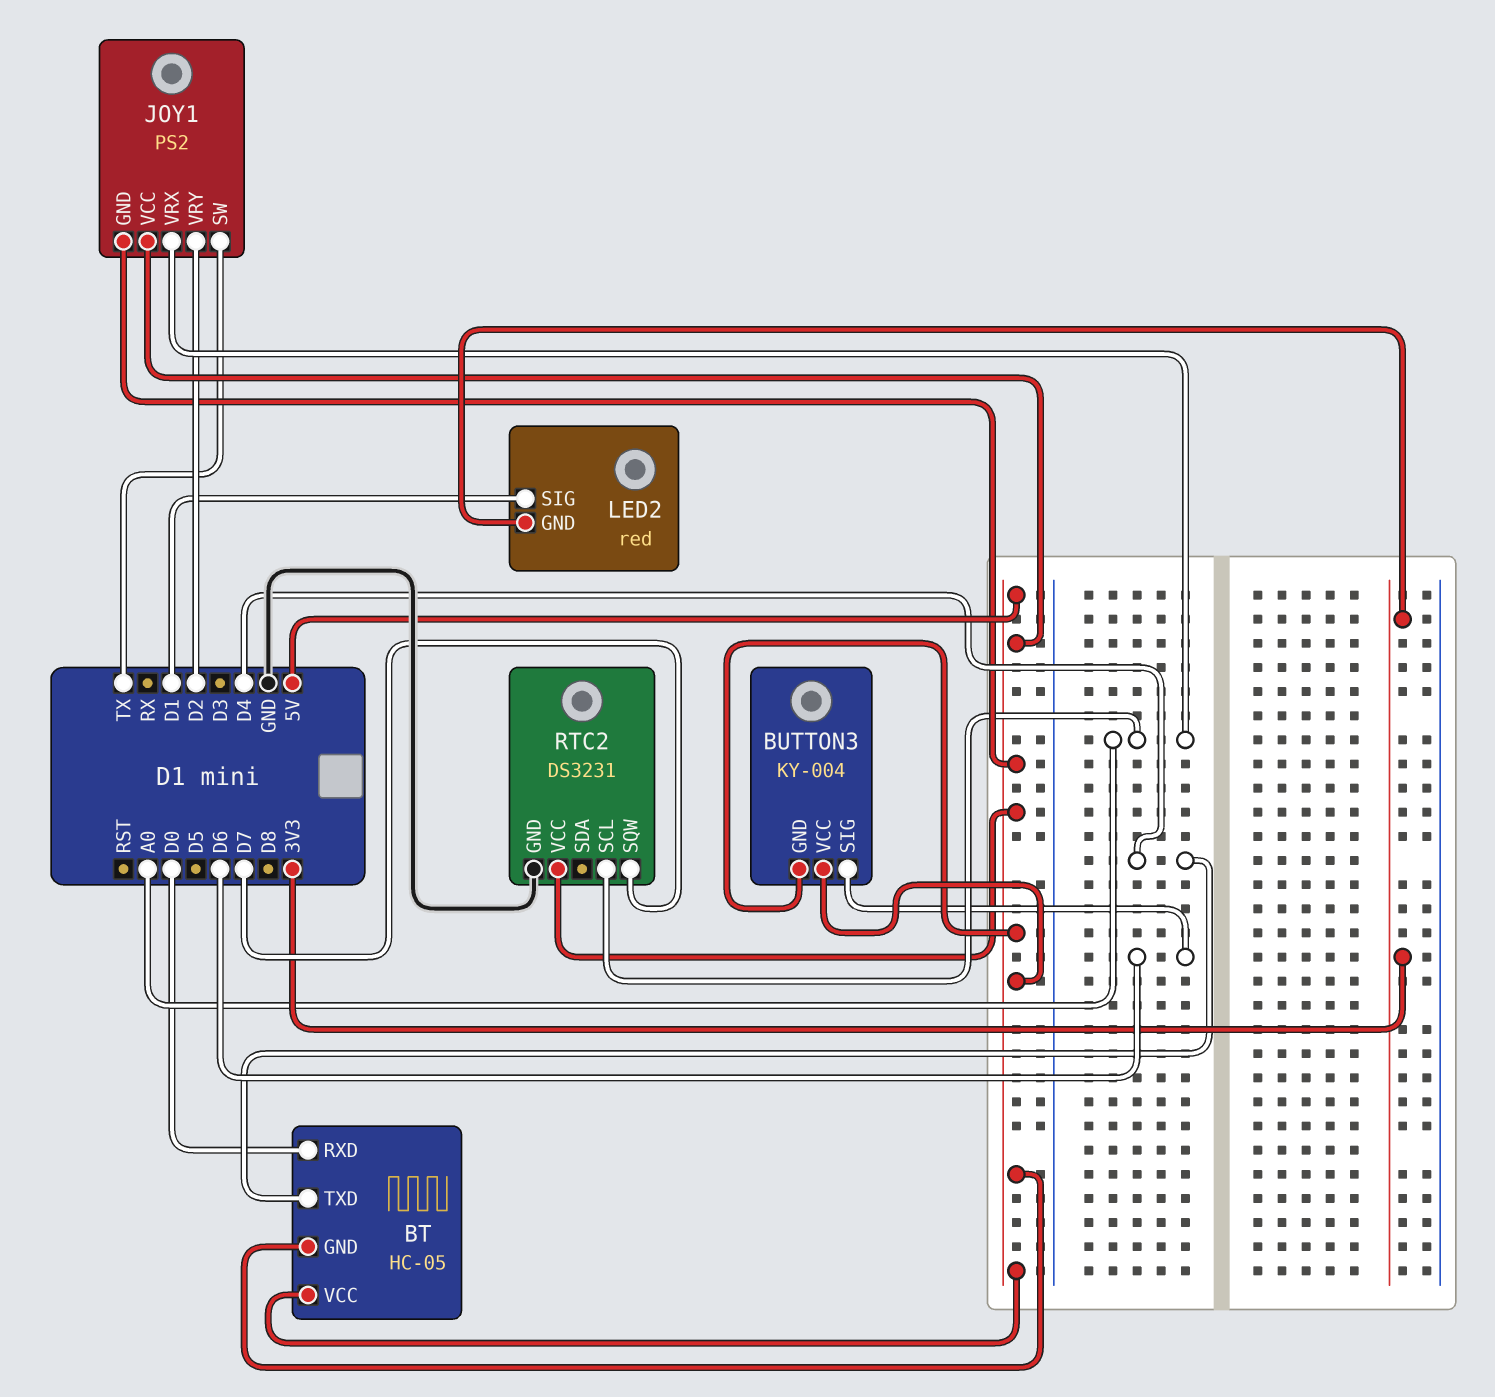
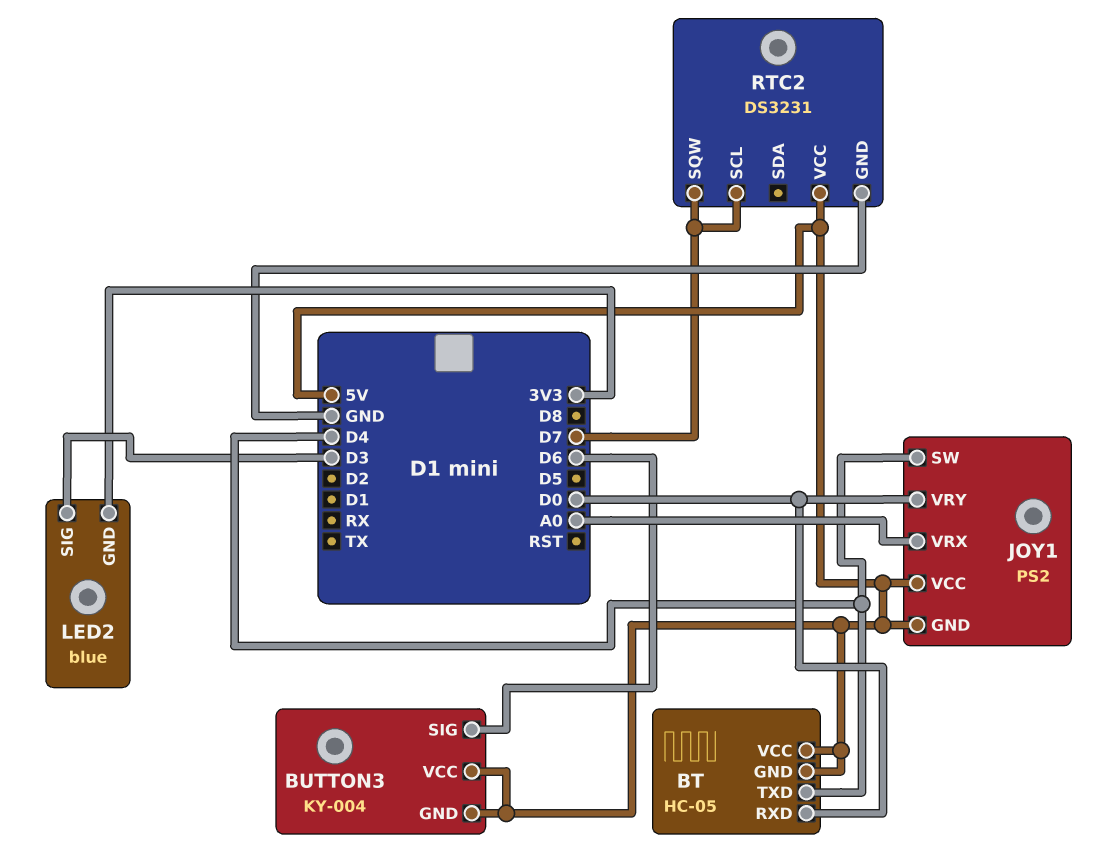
JOY1 pin SW: TX -> D4
JOY1 pin VRY: D2 -> D0
LED2: red -> blue
LED2 pin SIG: D1 -> D3
RTC2 pin SCL: A0 -> D7

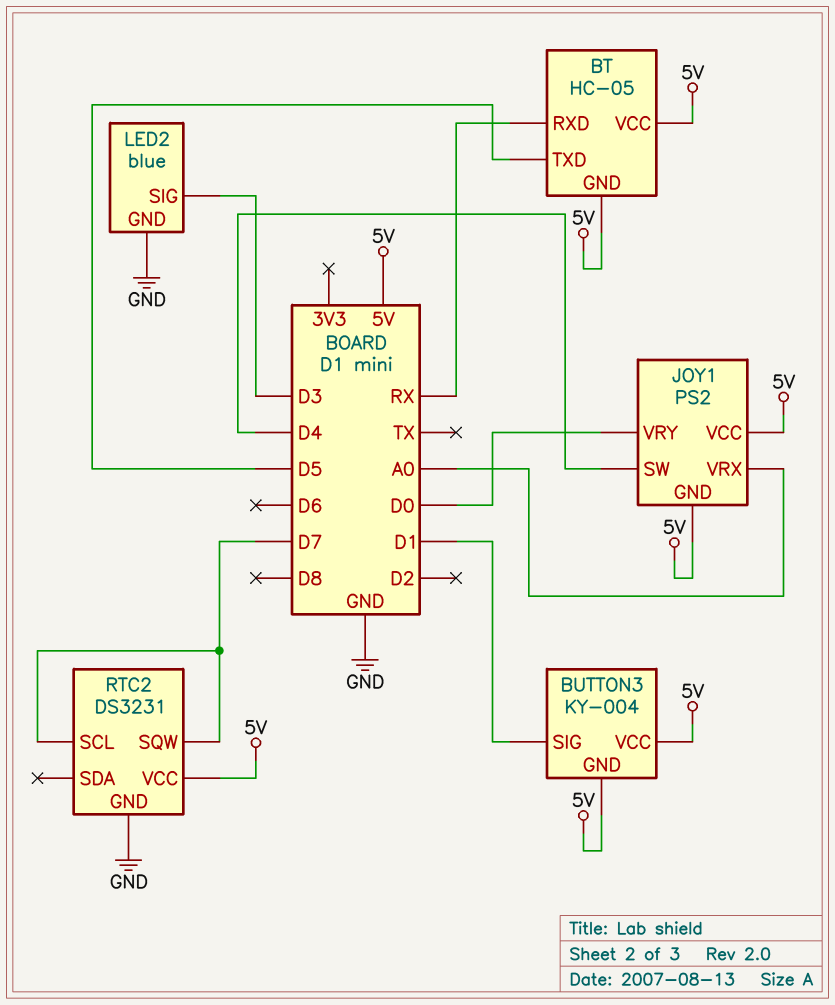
BT pin RXD: D0 -> RX
BT pin TXD: D4 -> D5
BUTTON3 pin SIG: D6 -> D1
LED2 pin GND: 3V3 -> GND

